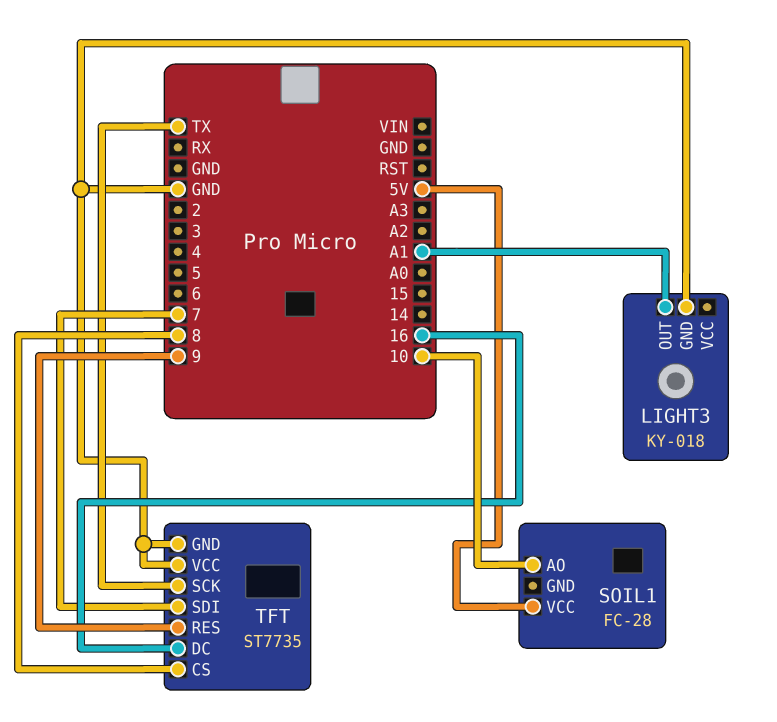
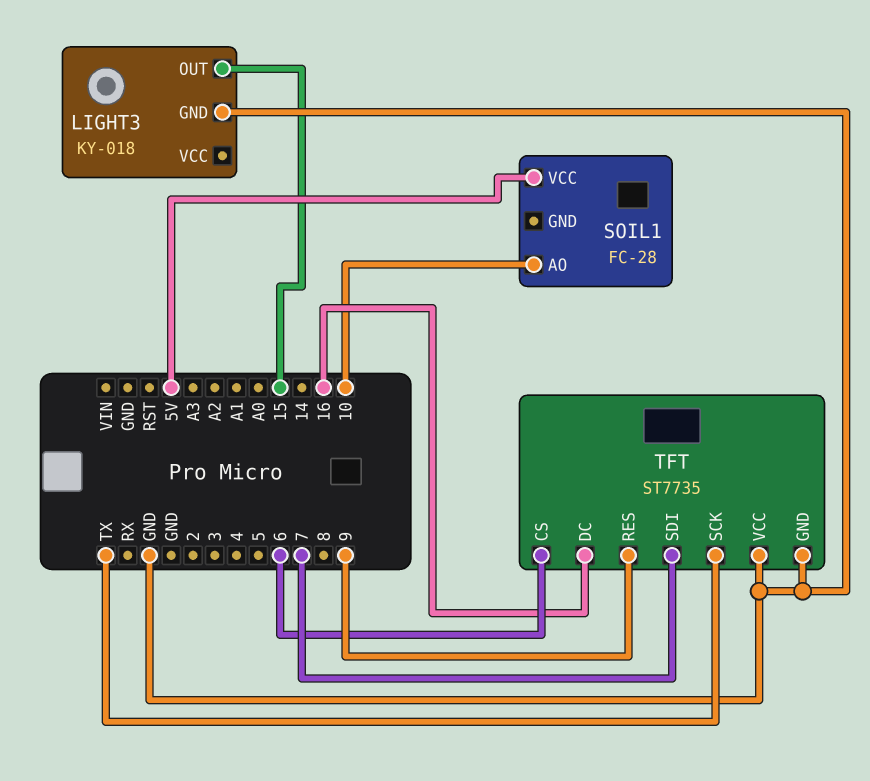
LIGHT3 pin OUT: A1 -> 15
TFT pin CS: 8 -> 6

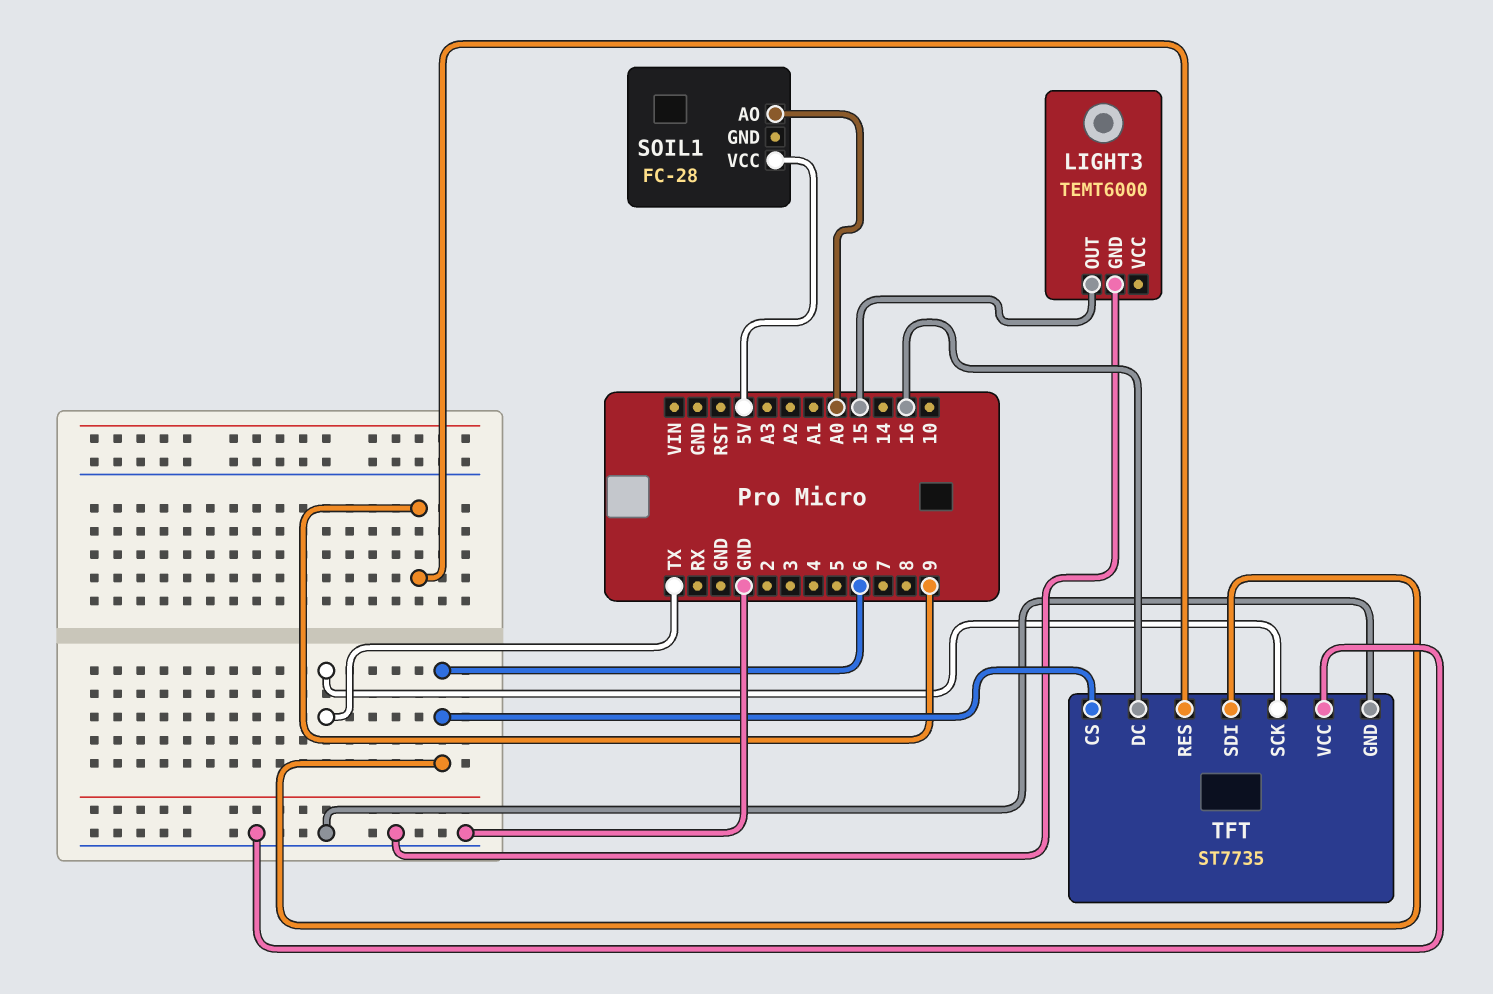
LIGHT3: KY-018 -> TEMT6000
SOIL1 pin AO: 10 -> A0
TFT pin SDI: 7 -> 6

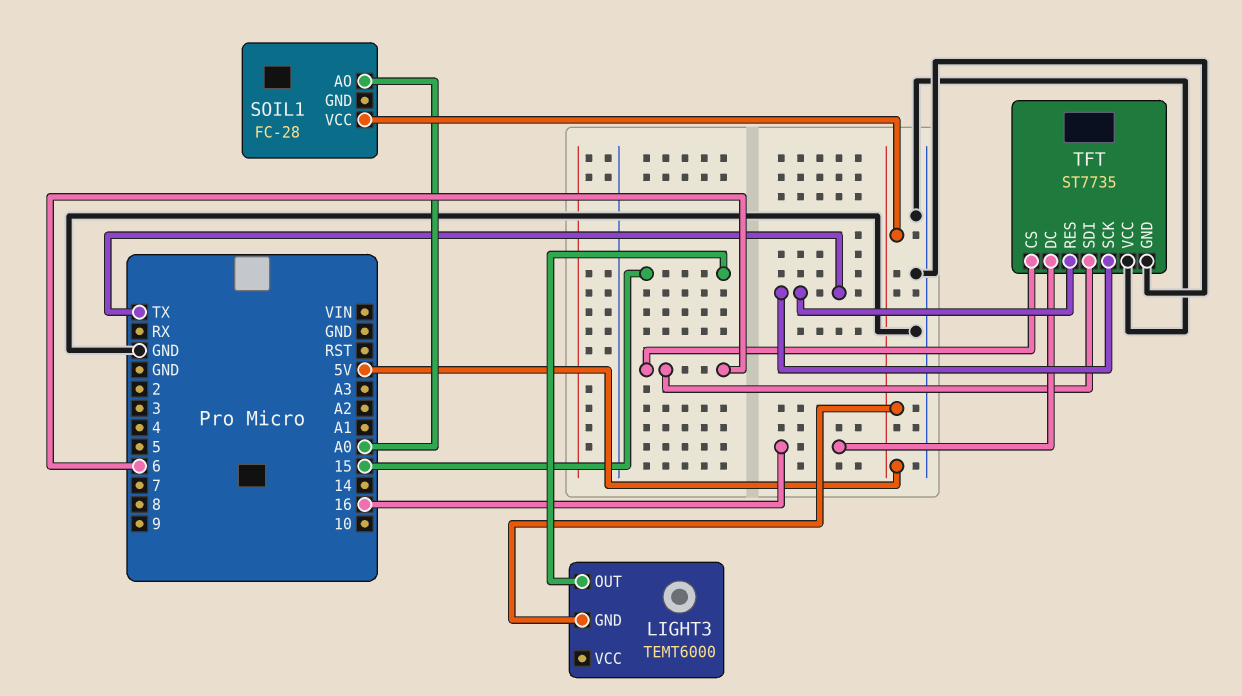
LIGHT3 pin GND: GND -> 5V
TFT pin RES: 9 -> TX

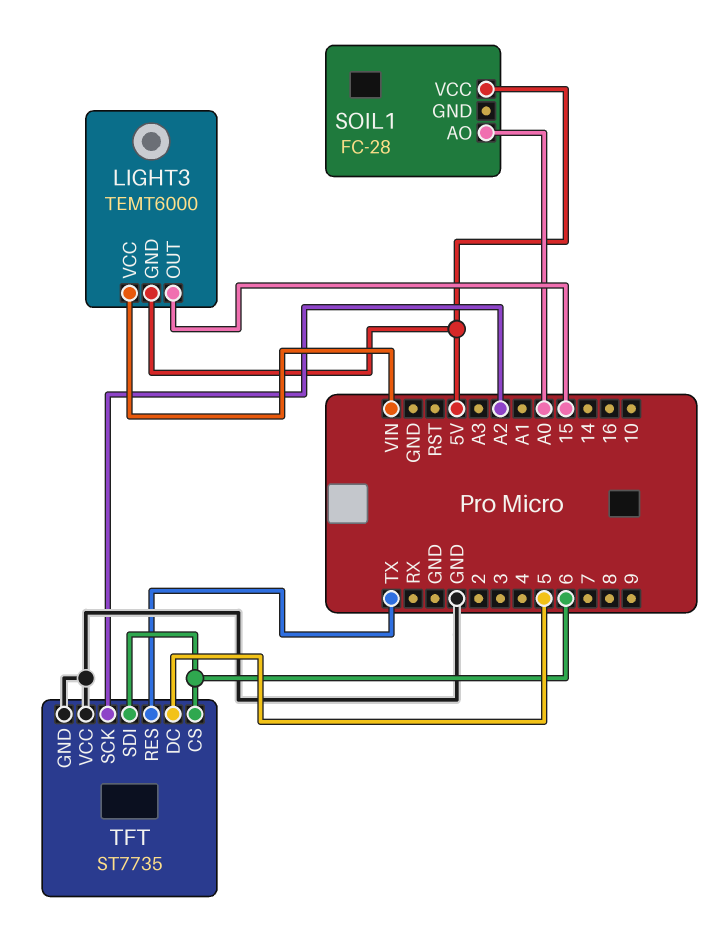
LIGHT3 pin VCC: none -> VIN
TFT pin DC: 16 -> 5
TFT pin SCK: TX -> A2

